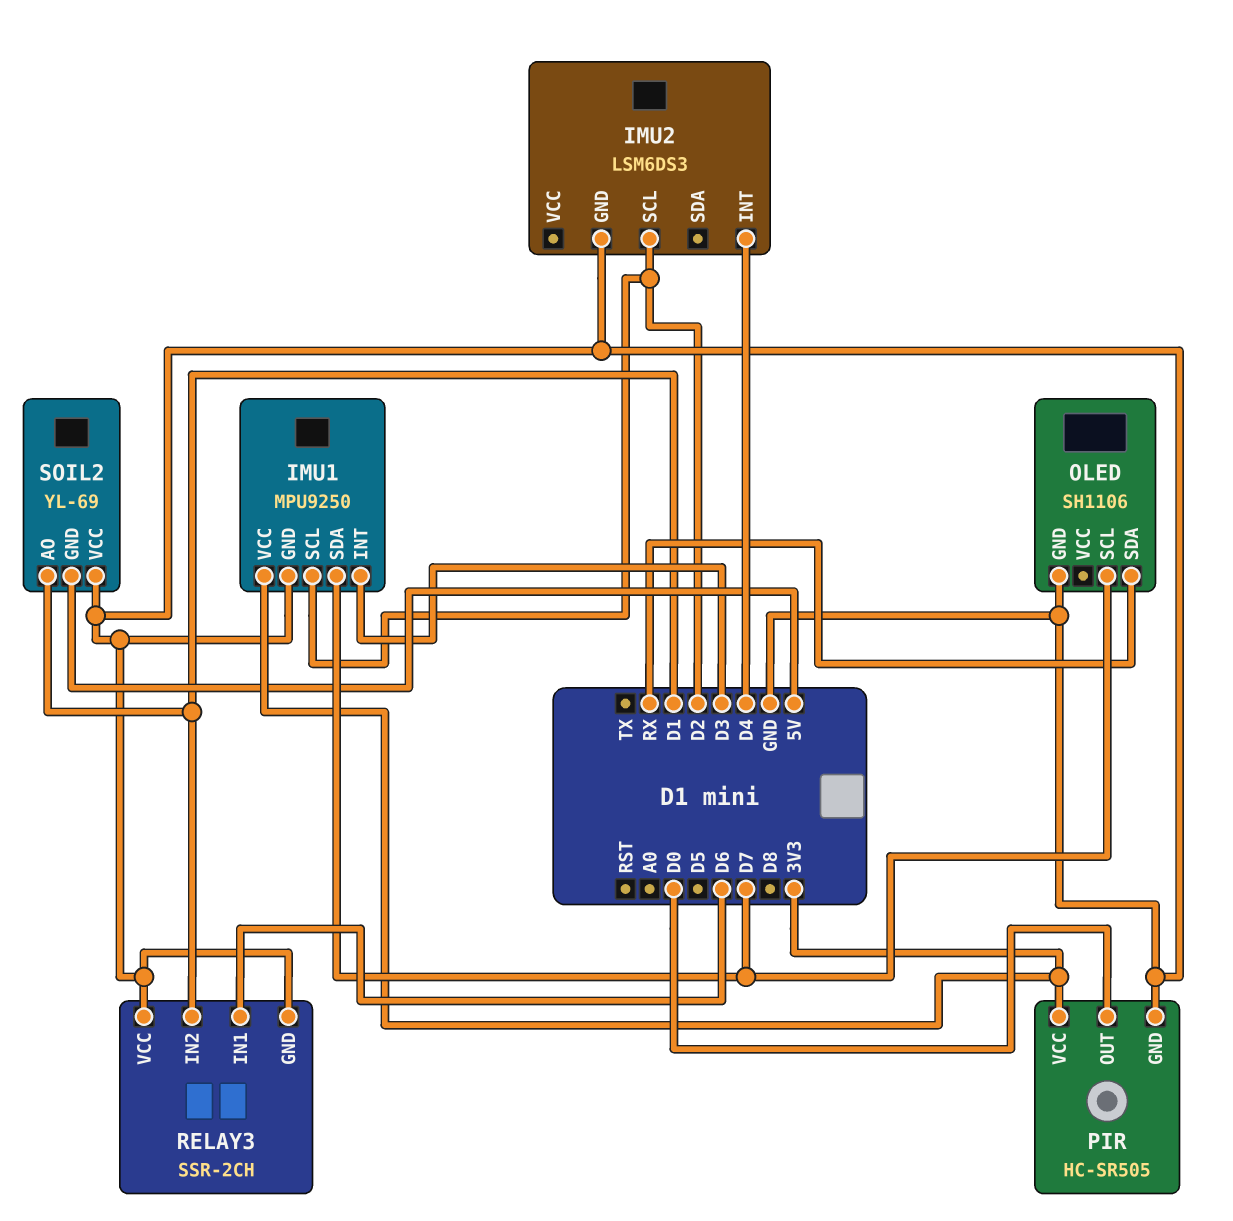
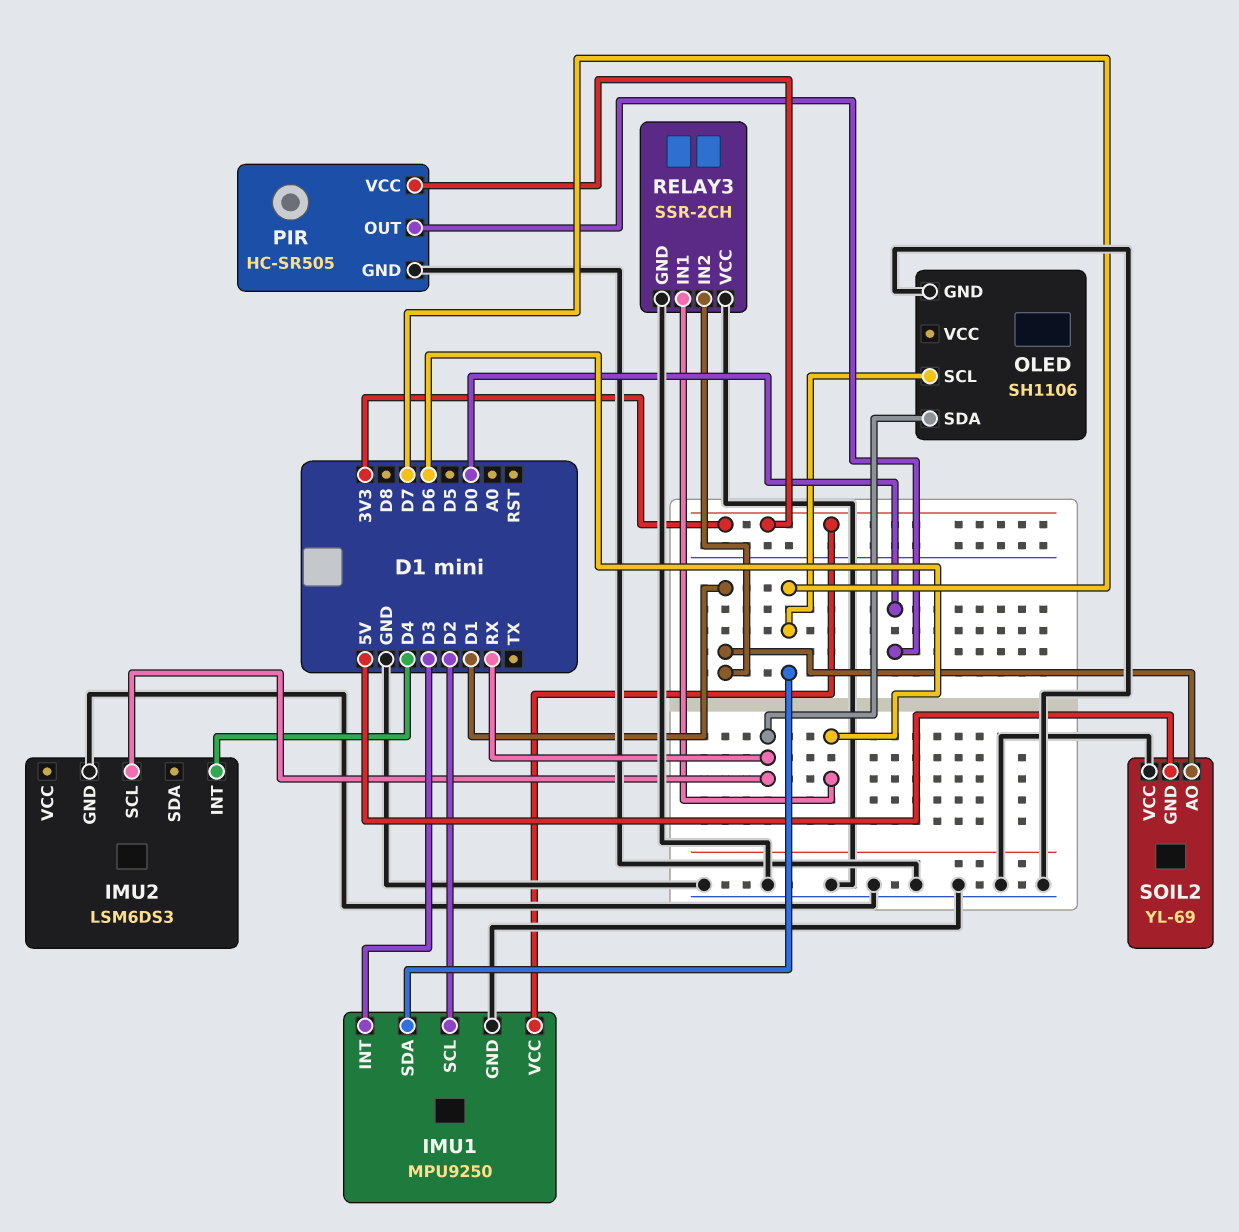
IMU2 pin SCL: D2 -> RX

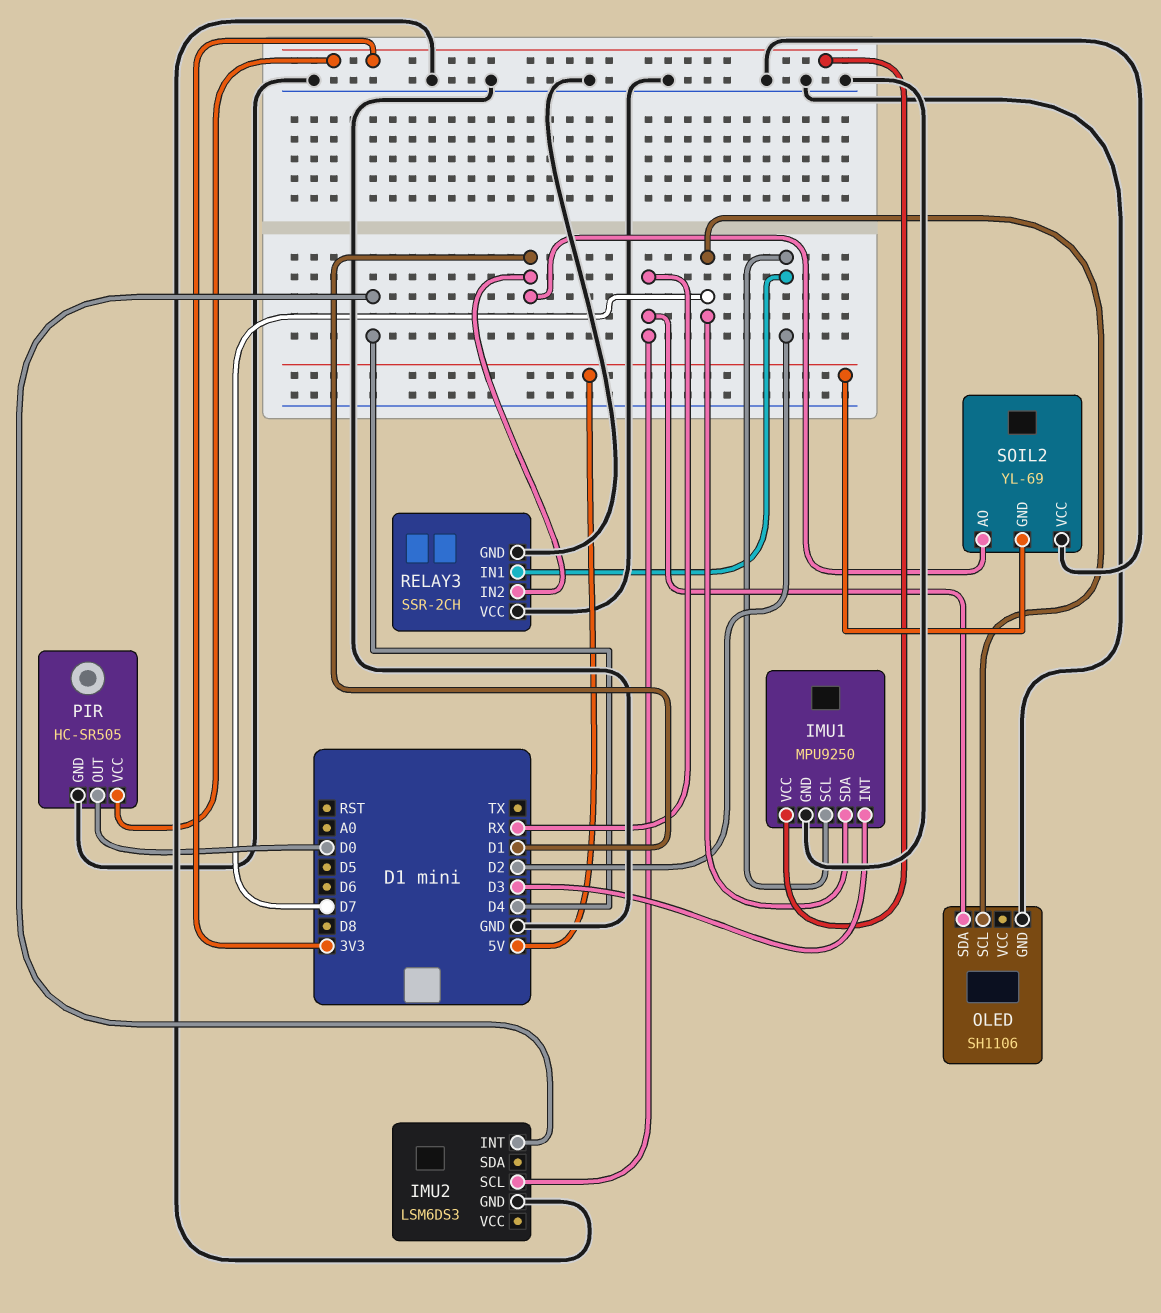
RELAY3 pin IN1: D6 -> D2

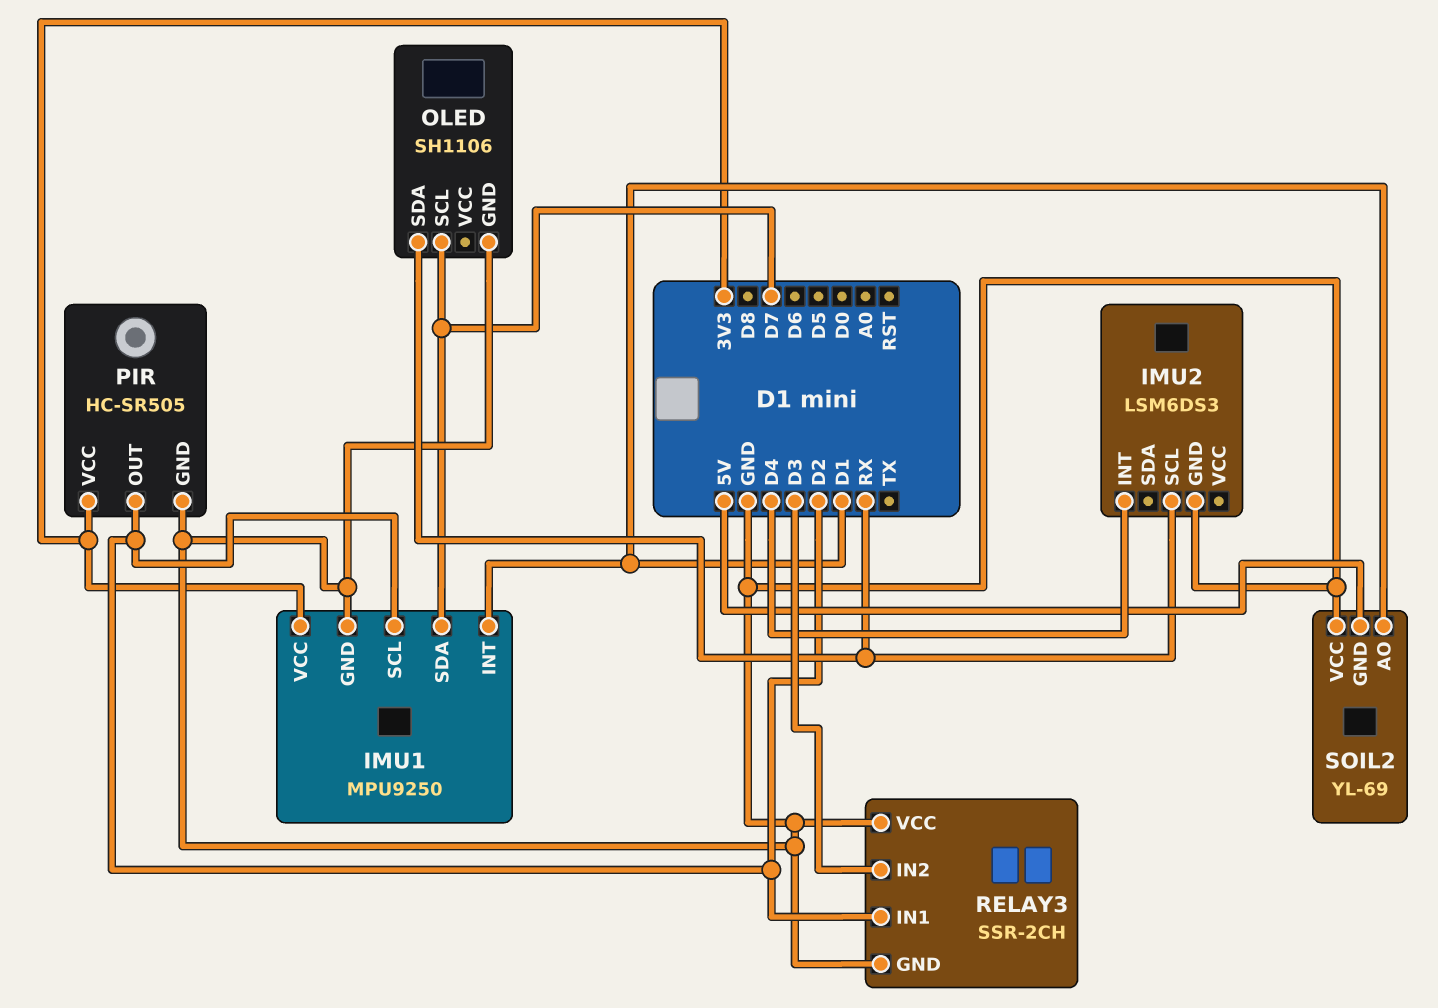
IMU1 pin INT: D3 -> D1
PIR pin OUT: D0 -> D2
RELAY3 pin IN2: D1 -> D3

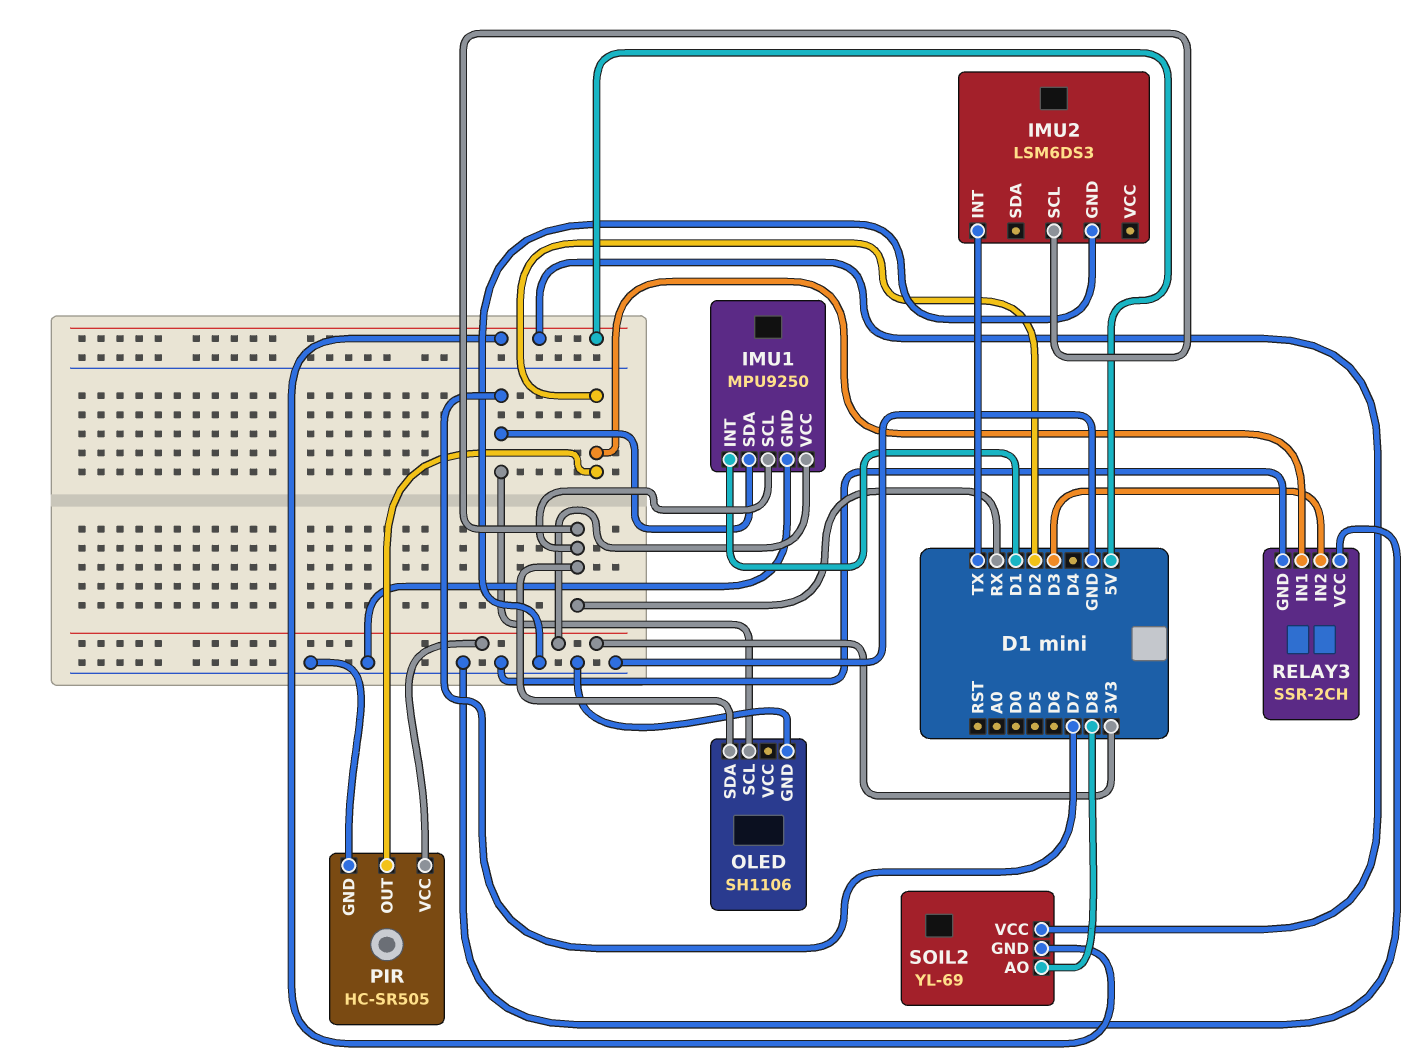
IMU1 pin SCL: D2 -> RX
IMU2 pin INT: D4 -> TX
SOIL2 pin AO: D1 -> D8
SOIL2 pin VCC: GND -> 5V

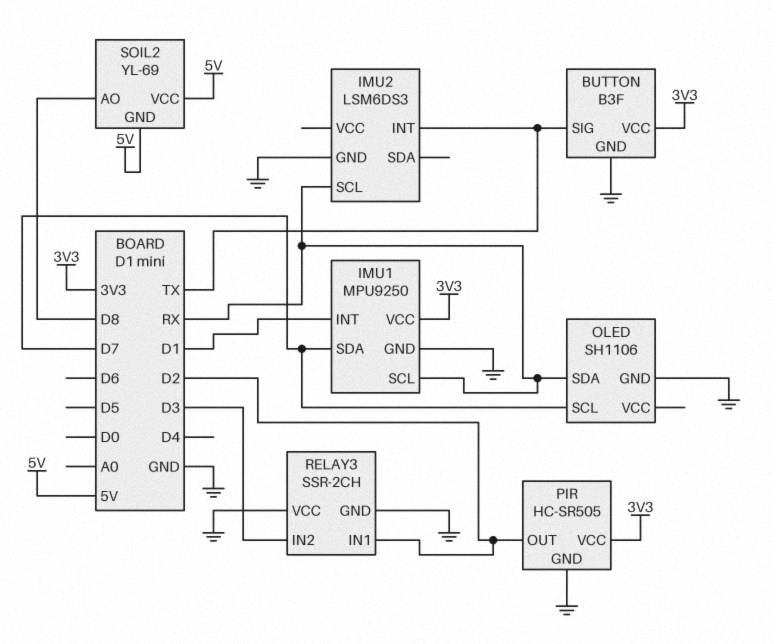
BUTTON: none -> B3F
BUTTON pin GND: none -> GND
BUTTON pin SIG: none -> TX
BUTTON pin VCC: none -> 3V3

